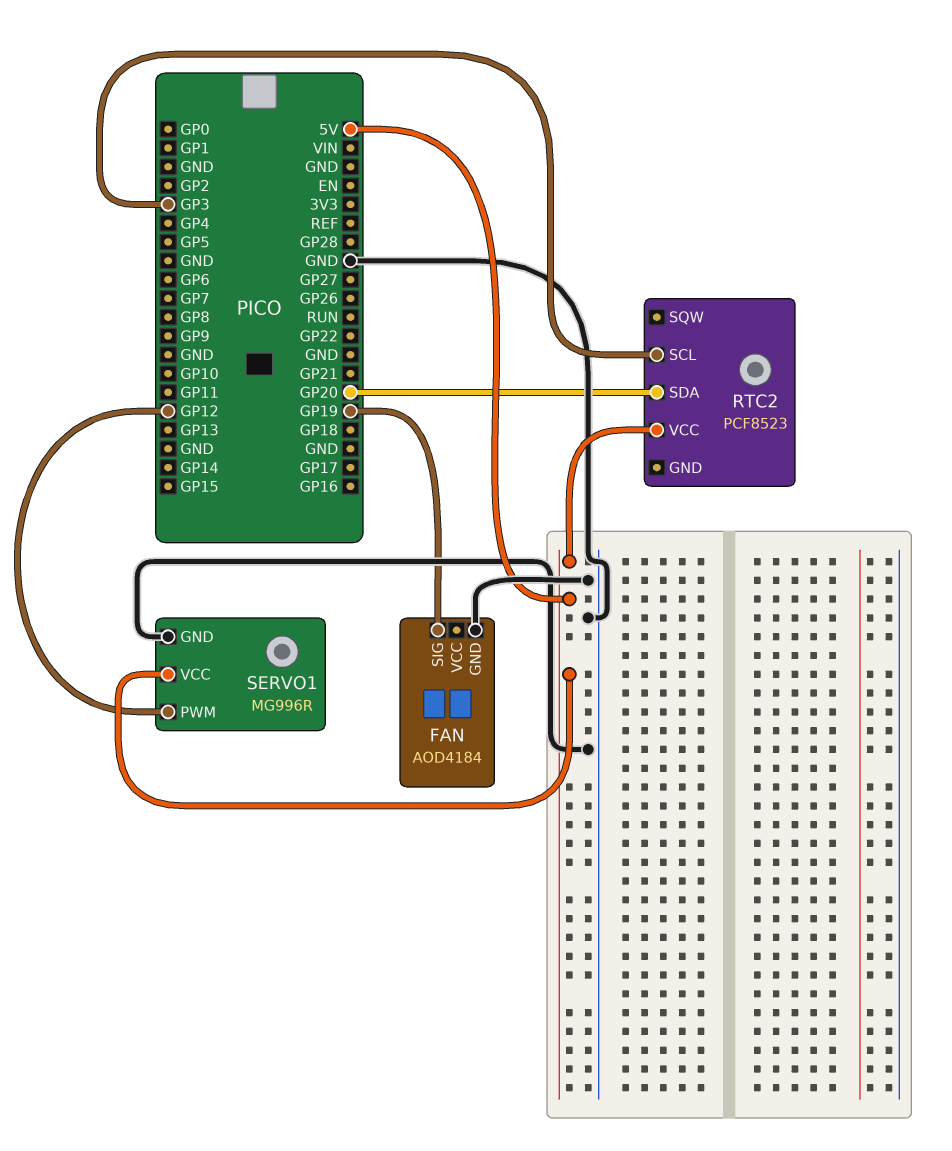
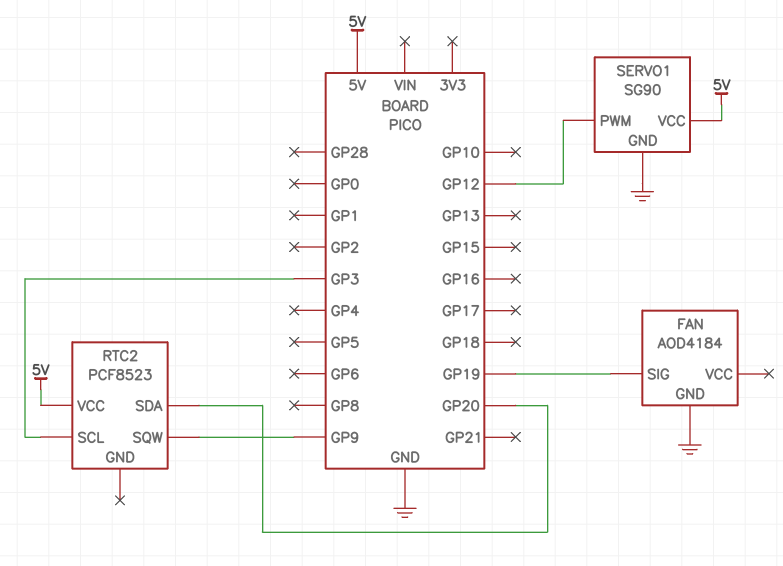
RTC2 pin SQW: none -> GP9
SERVO1: MG996R -> SG90

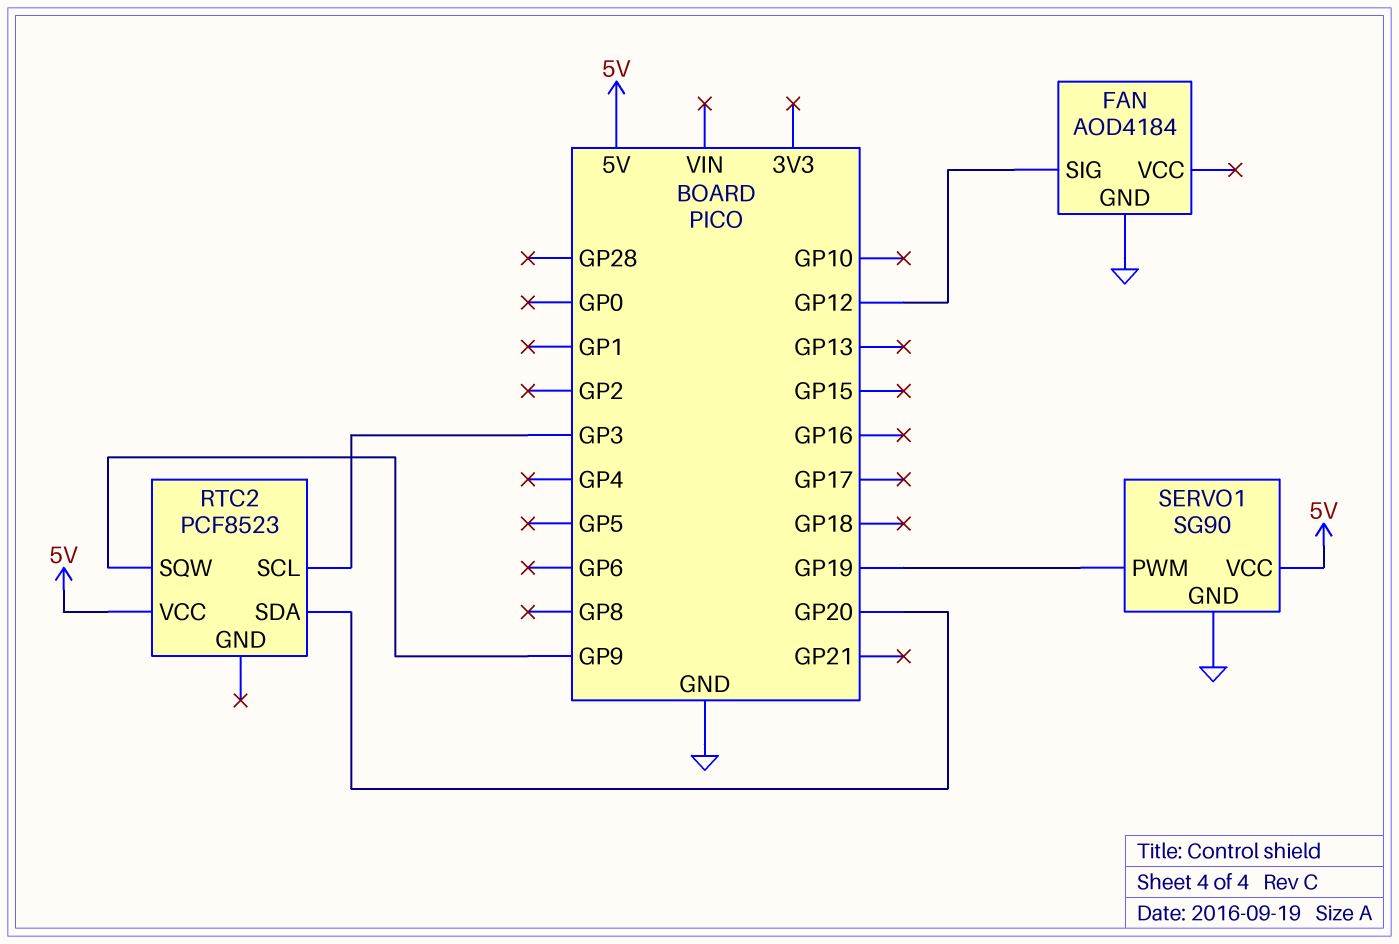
FAN pin SIG: GP19 -> GP12
SERVO1 pin PWM: GP12 -> GP19

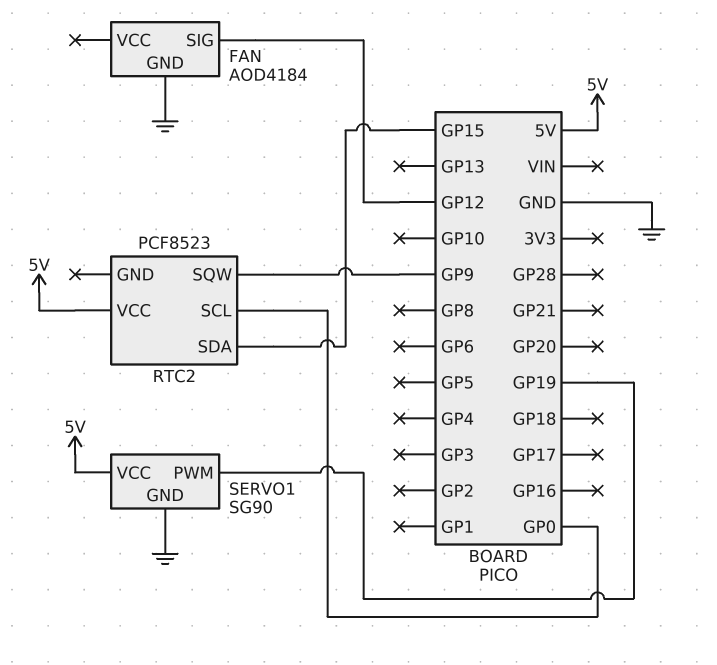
RTC2 pin SCL: GP3 -> GP0
RTC2 pin SDA: GP20 -> GP15

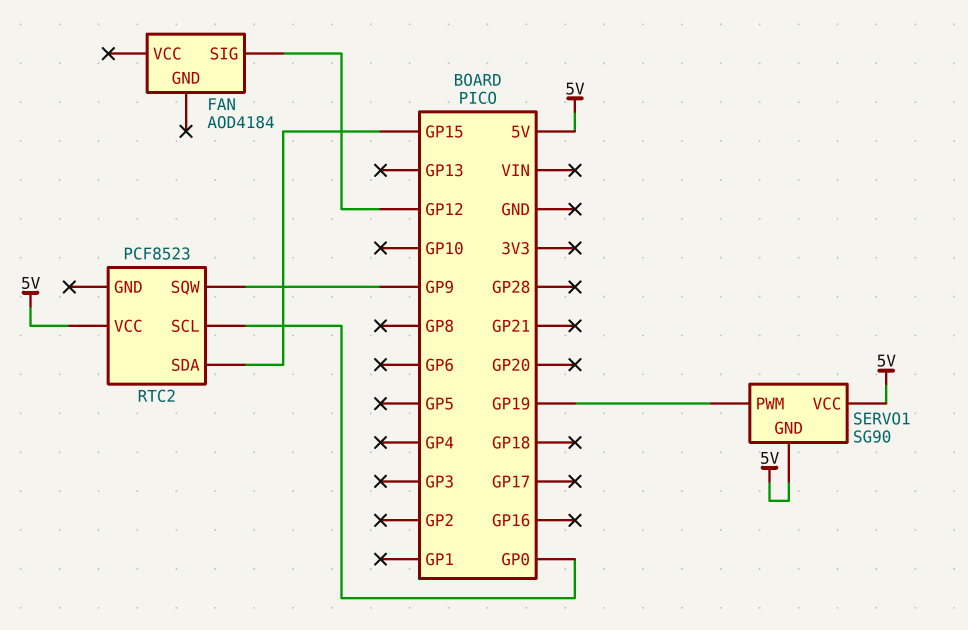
FAN pin GND: GND -> none
SERVO1 pin GND: GND -> 5V

